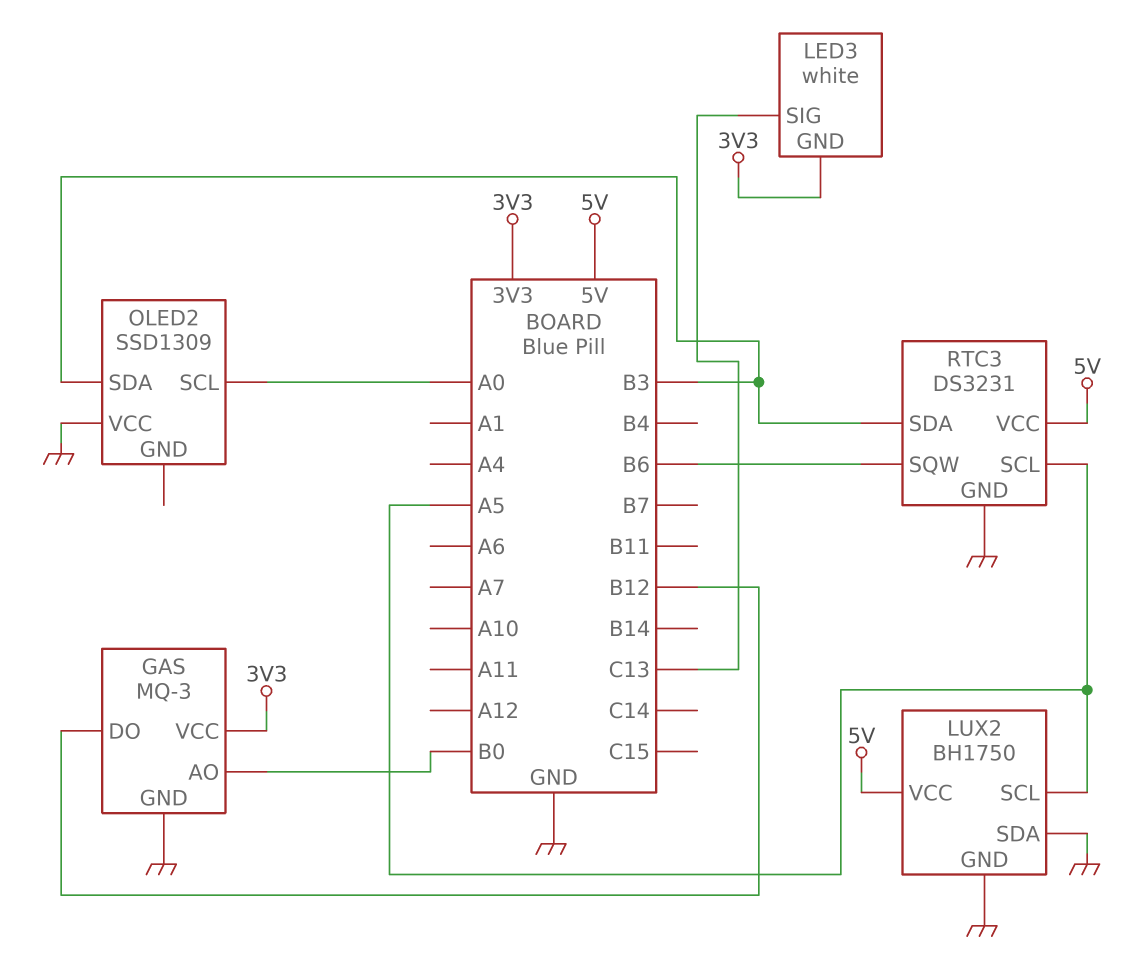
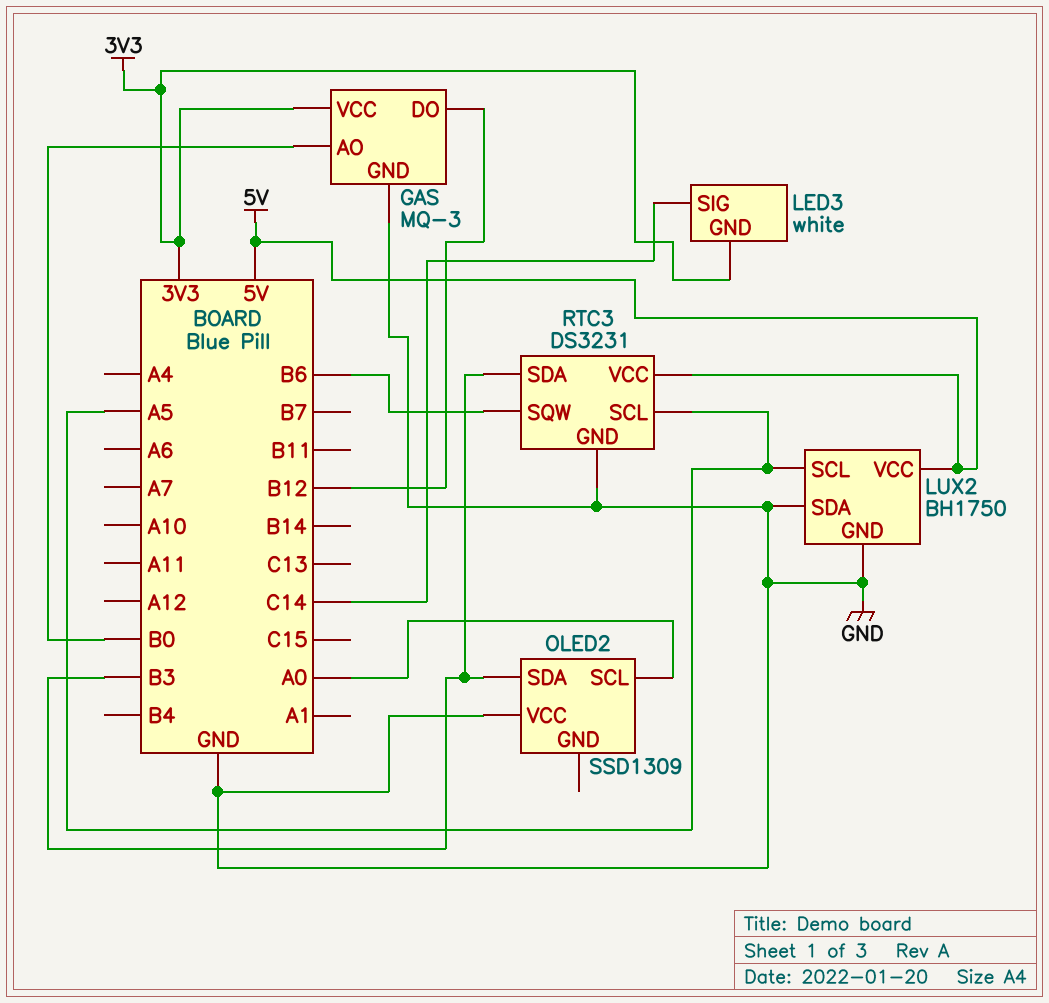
LED3 pin SIG: C13 -> C14

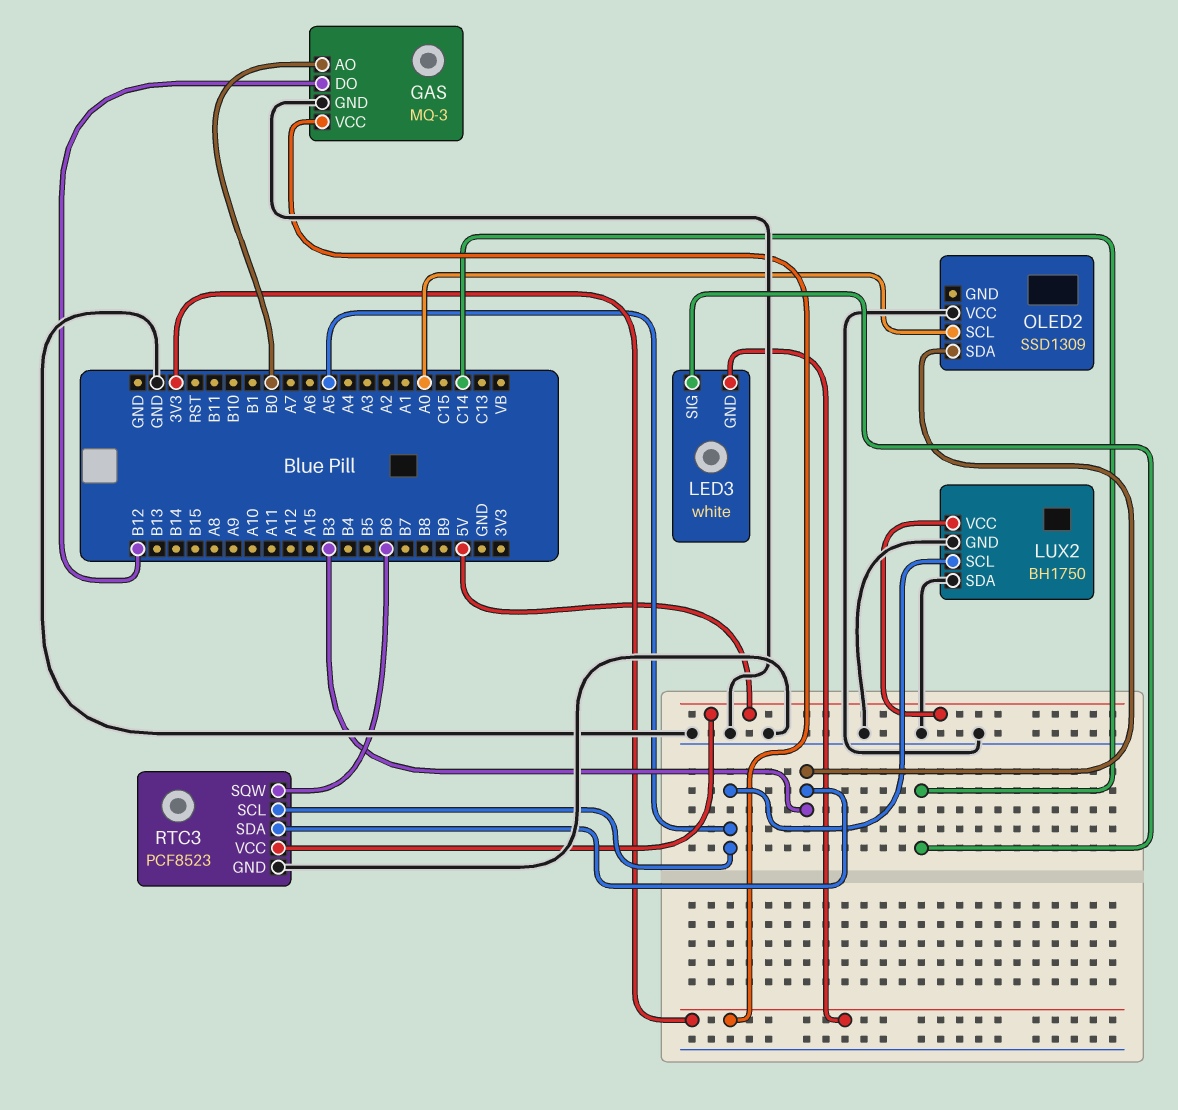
RTC3: DS3231 -> PCF8523

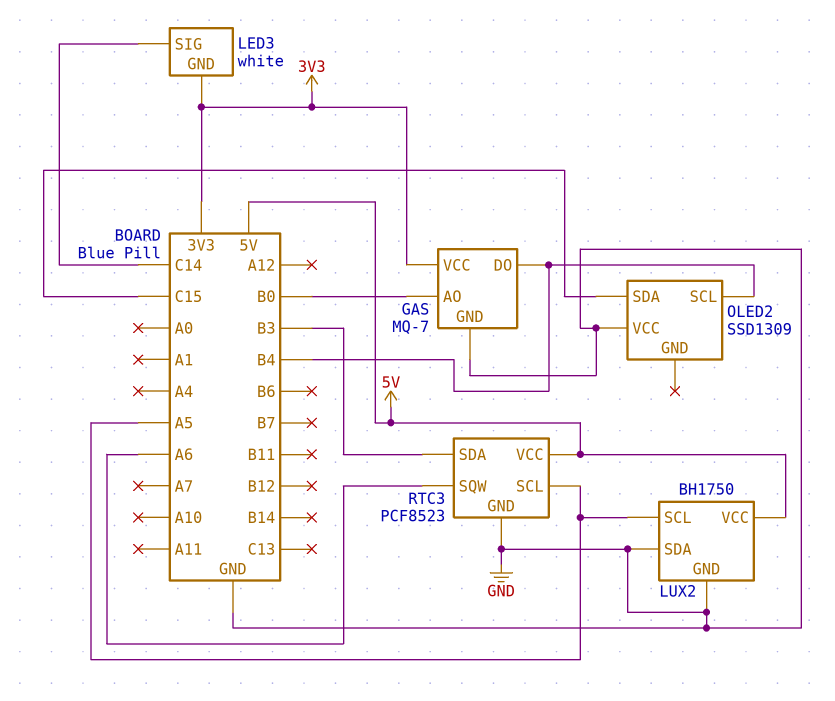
GAS: MQ-3 -> MQ-7
GAS pin DO: B12 -> B4
OLED2 pin SCL: A0 -> B4
OLED2 pin SDA: B3 -> C15
RTC3 pin SQW: B6 -> A6

